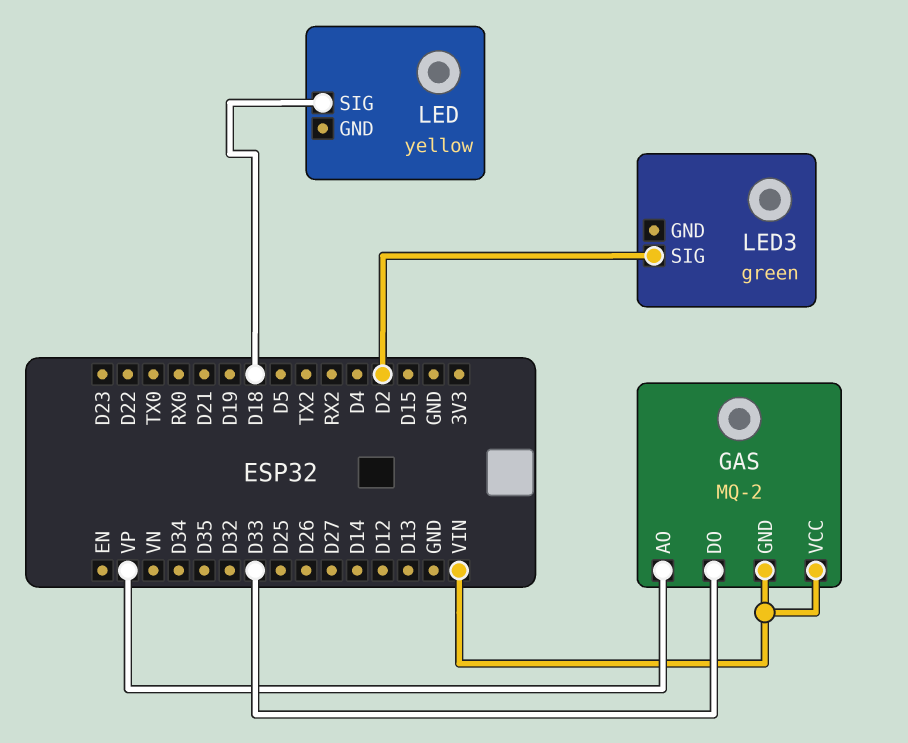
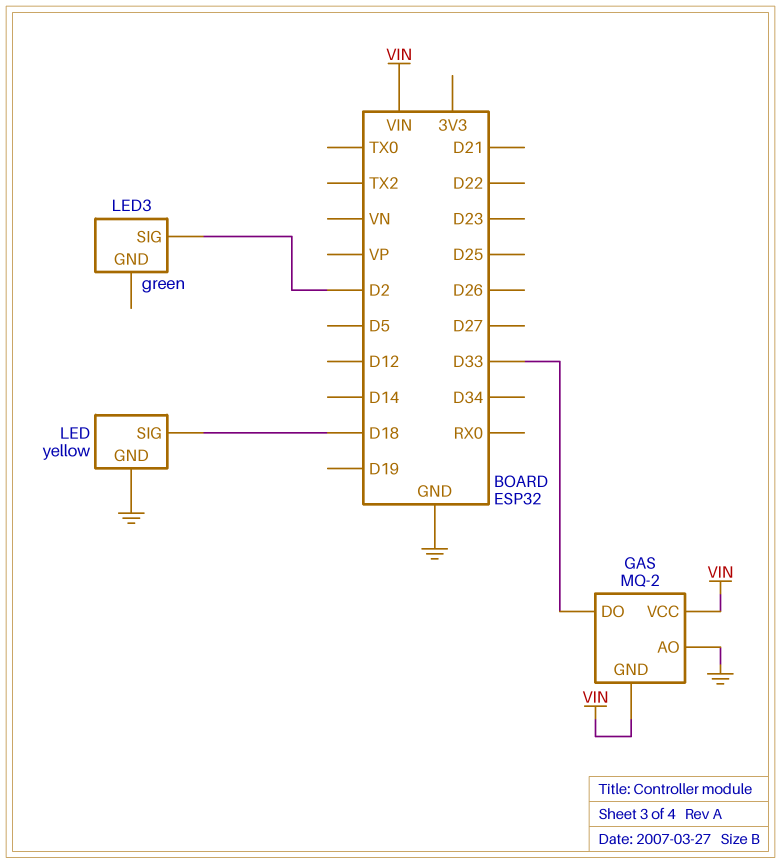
GAS pin AO: VP -> GND
LED pin GND: none -> GND

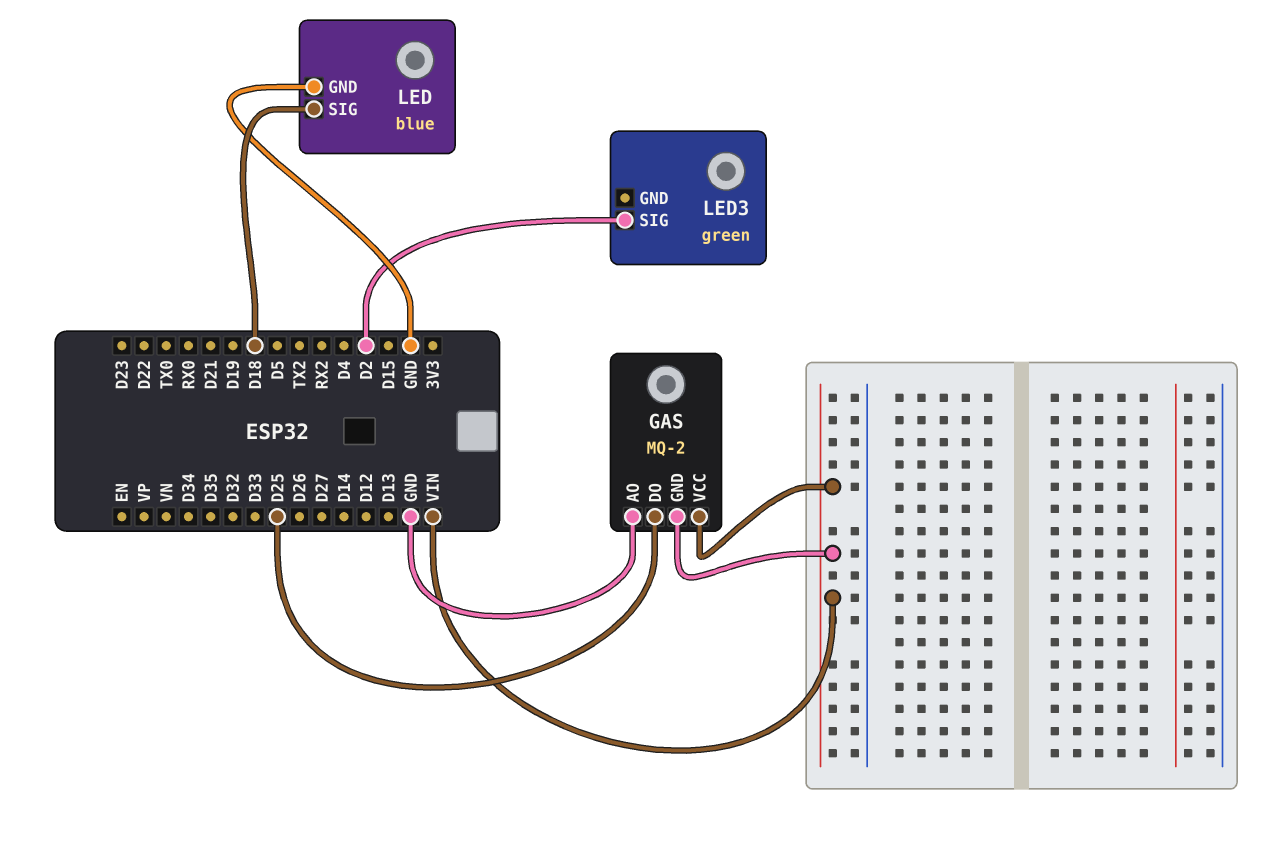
GAS pin DO: D33 -> D25
LED: yellow -> blue

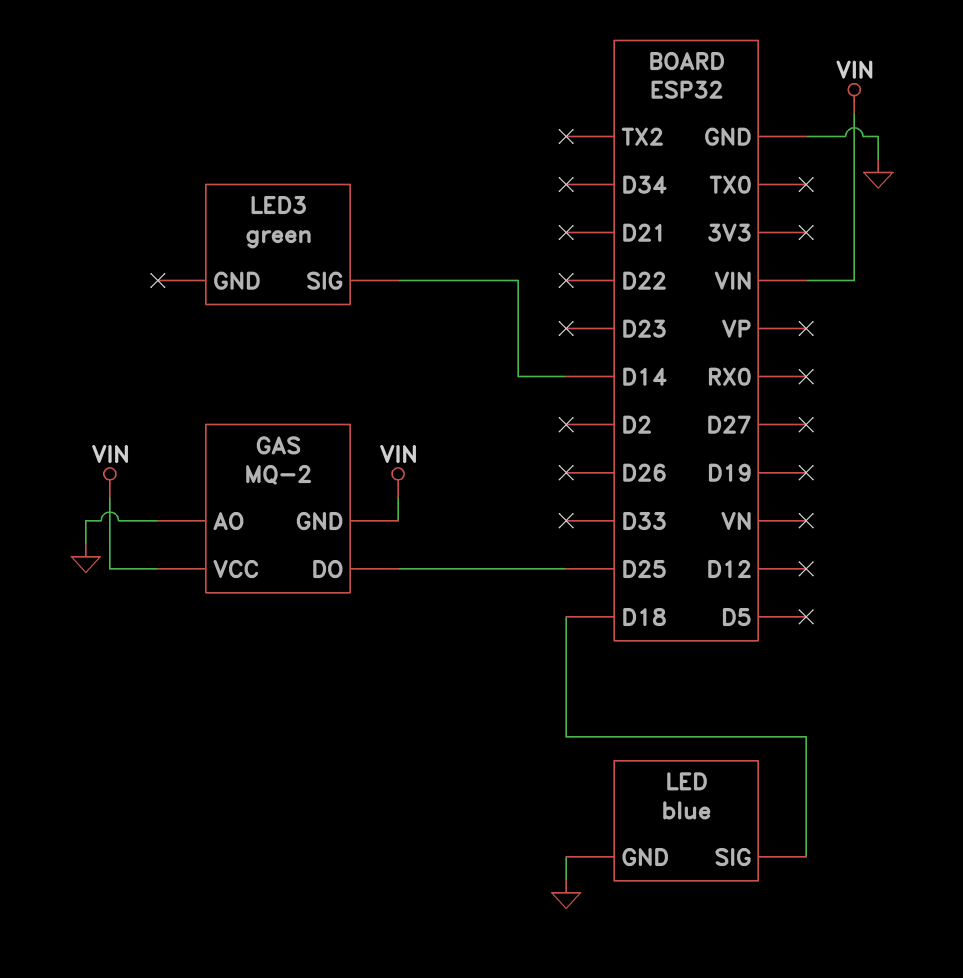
LED3 pin SIG: D2 -> D14

